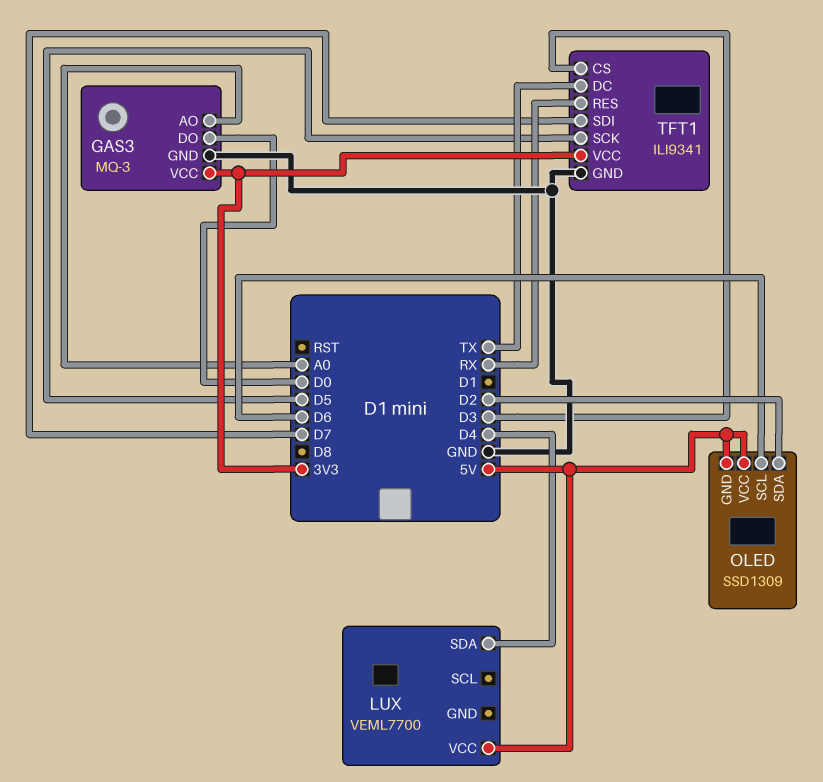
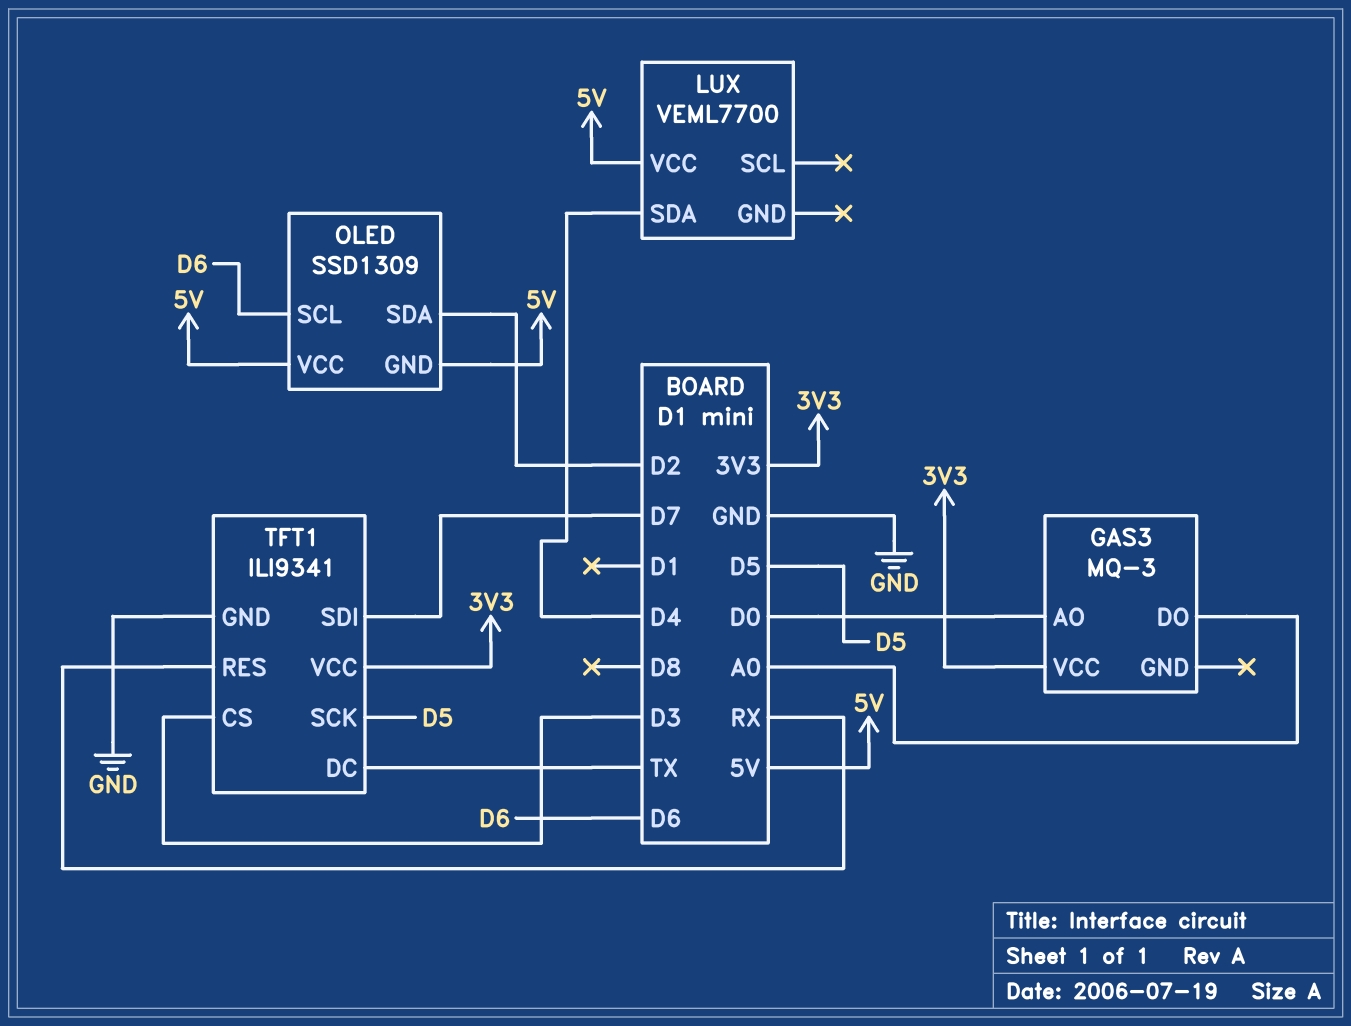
GAS3 pin AO: A0 -> D0
GAS3 pin DO: D0 -> A0
GAS3 pin GND: GND -> none

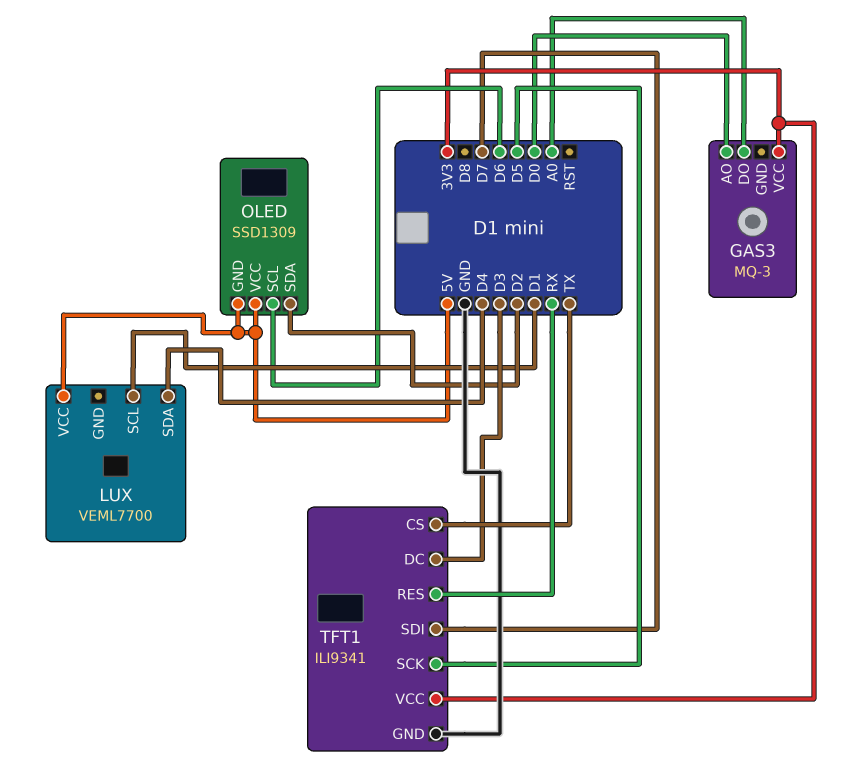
LUX pin SCL: none -> D1
TFT1 pin CS: D3 -> TX
TFT1 pin DC: TX -> D3

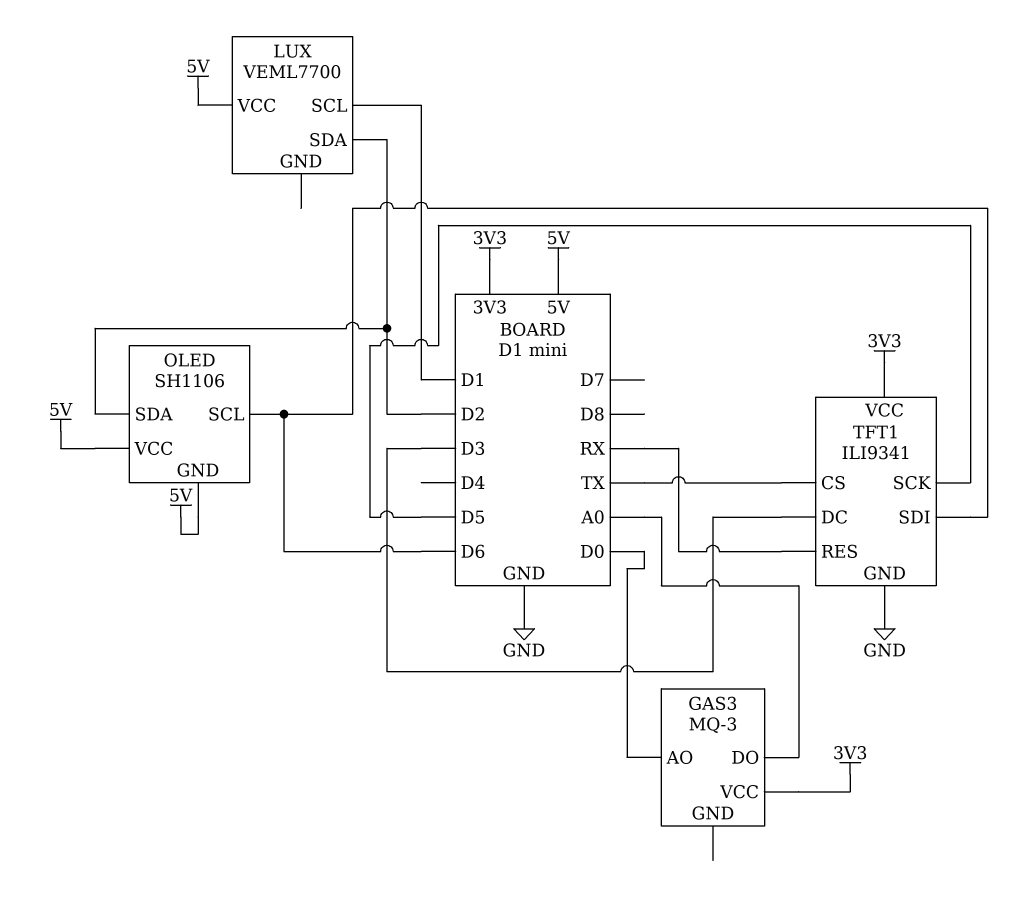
LUX pin SDA: D4 -> D2
OLED: SSD1309 -> SH1106
TFT1 pin SDI: D7 -> D6

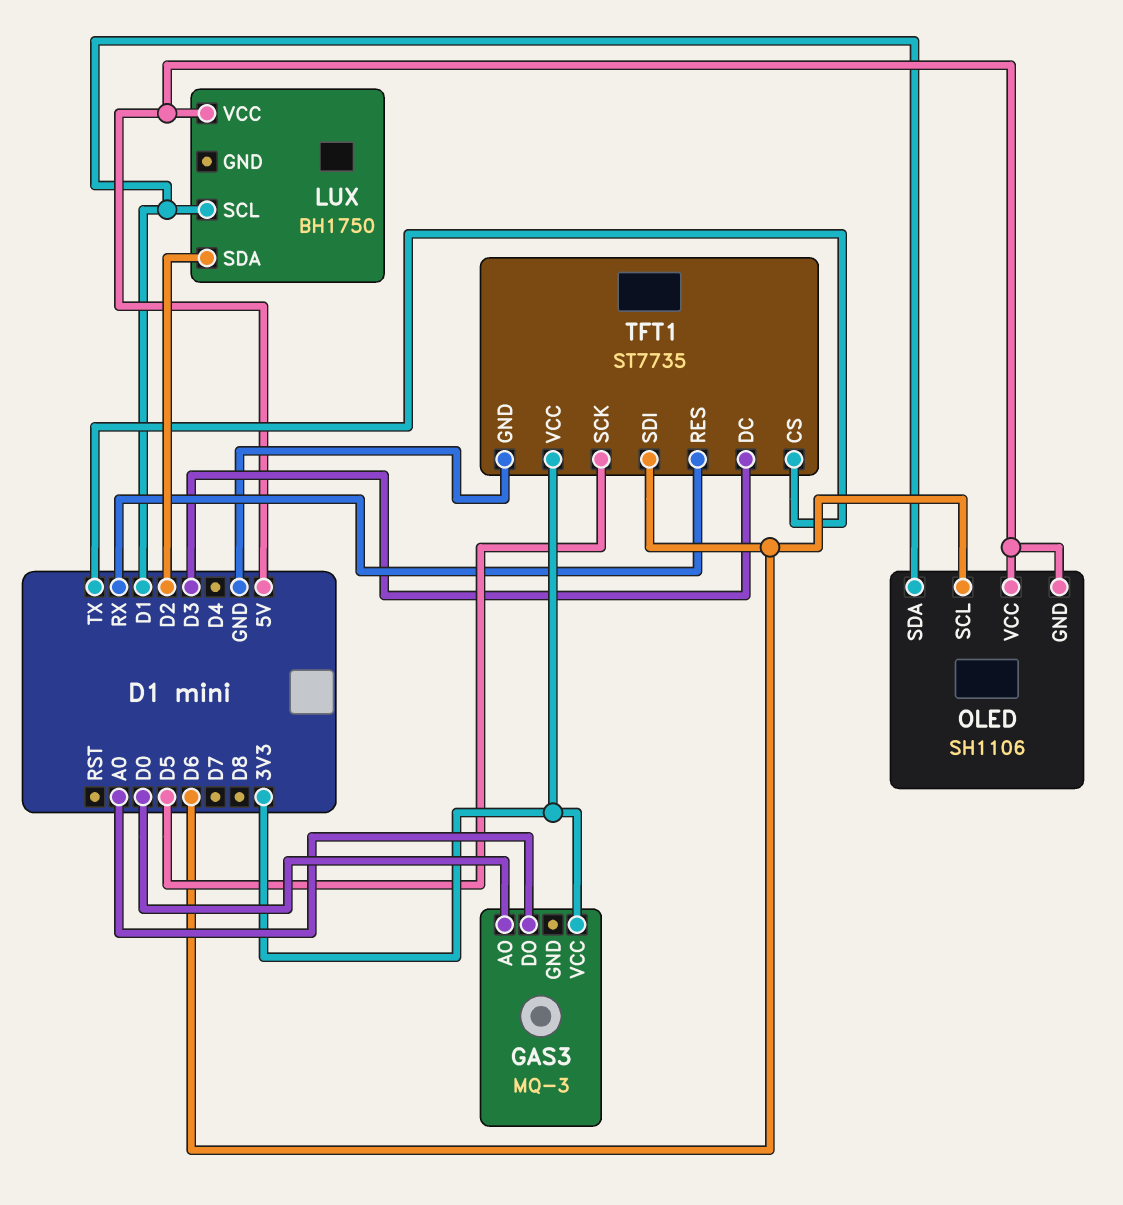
LUX: VEML7700 -> BH1750
OLED pin SDA: D2 -> D1
TFT1: ILI9341 -> ST7735

